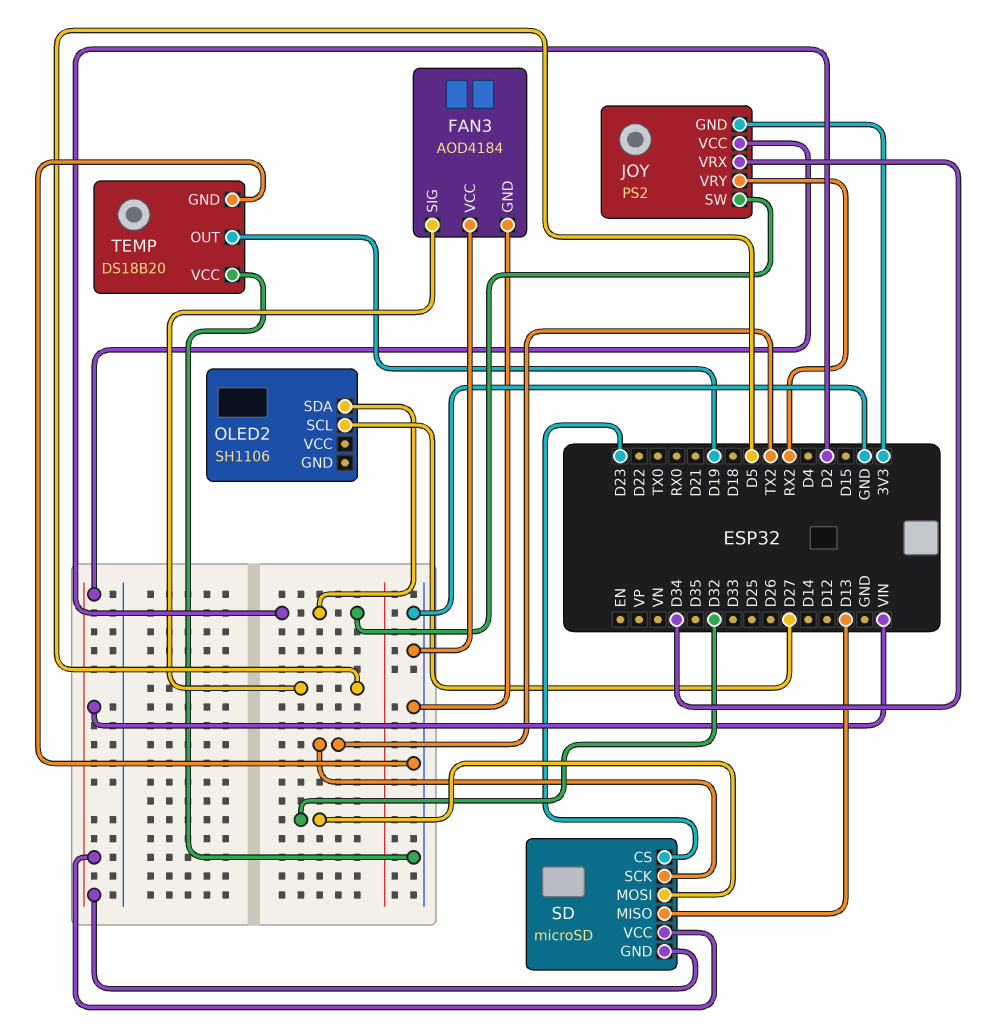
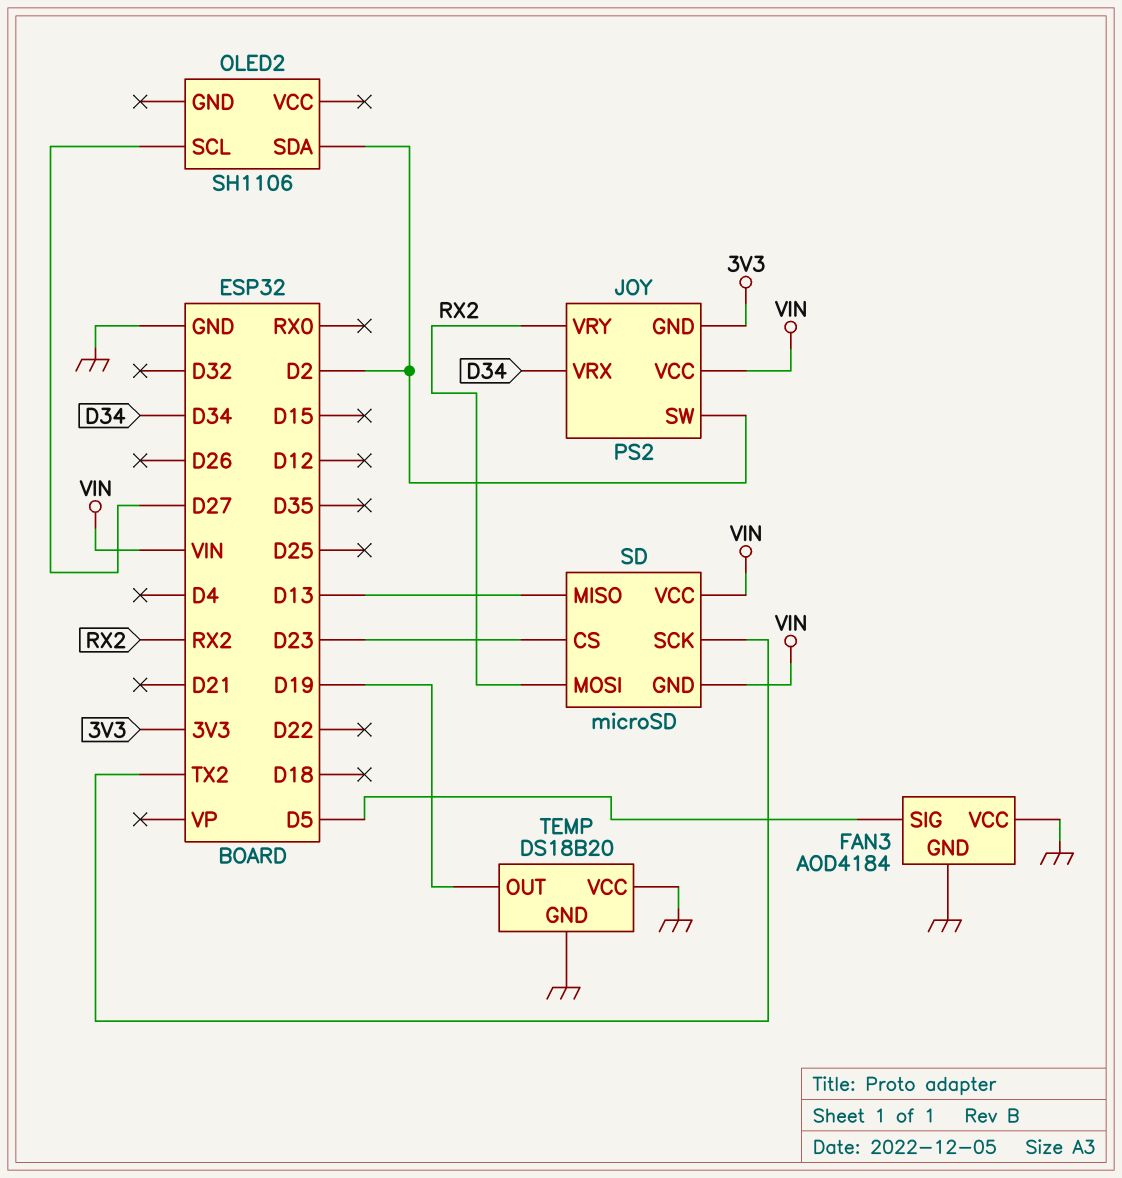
SD pin MOSI: D32 -> RX2

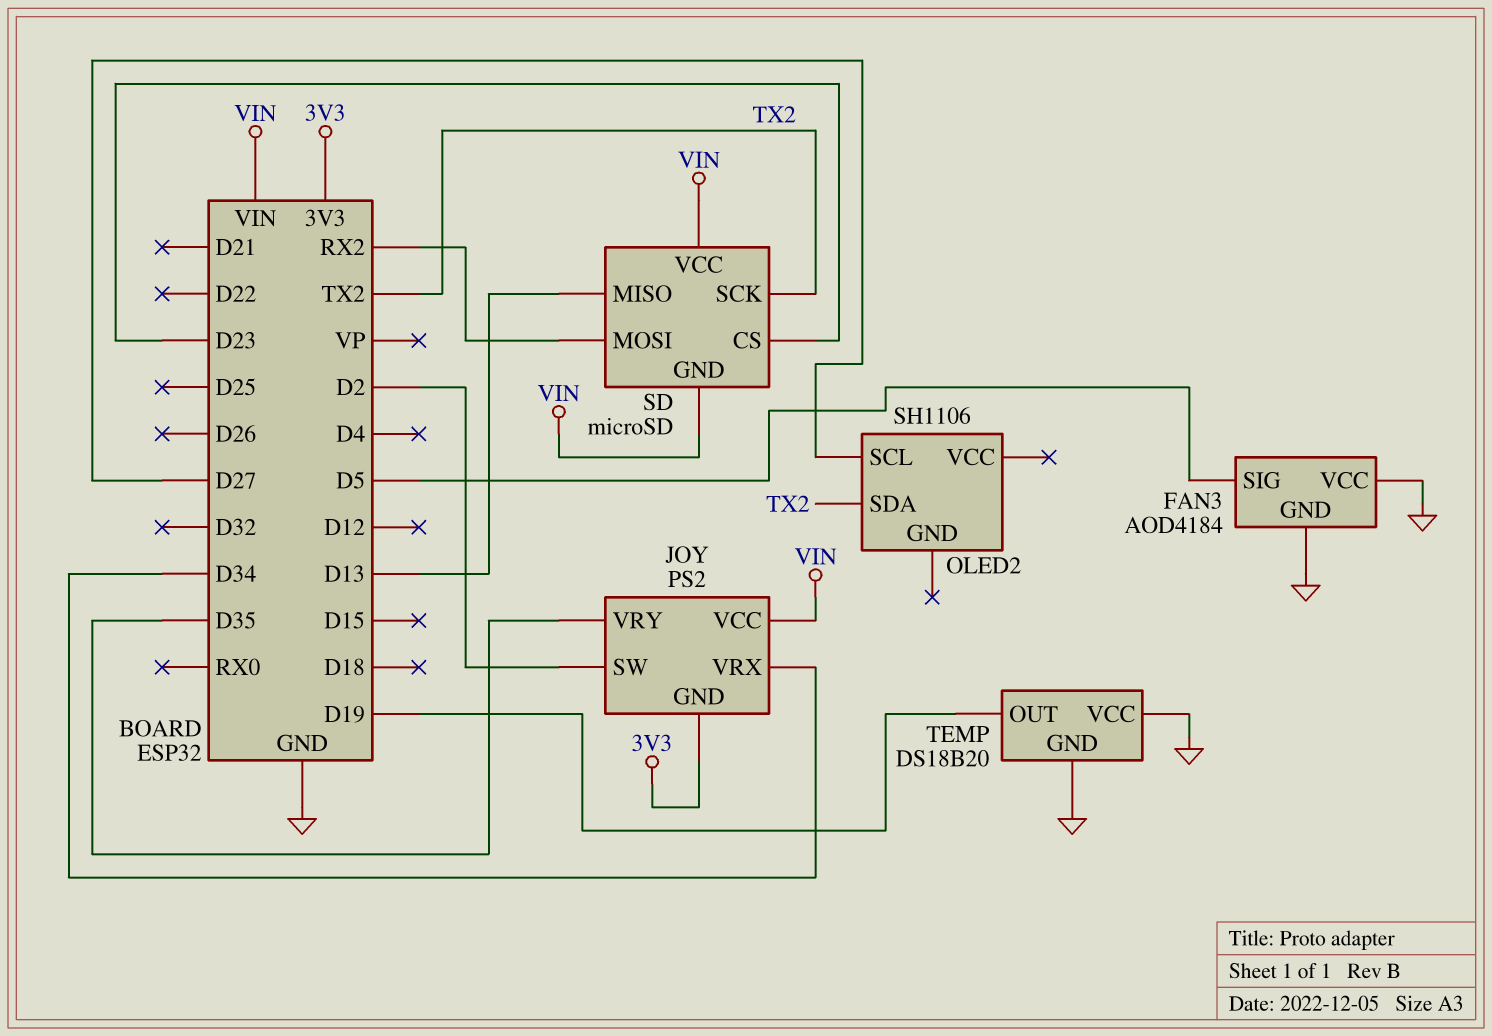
JOY pin VRY: RX2 -> D35
OLED2 pin SDA: D2 -> TX2

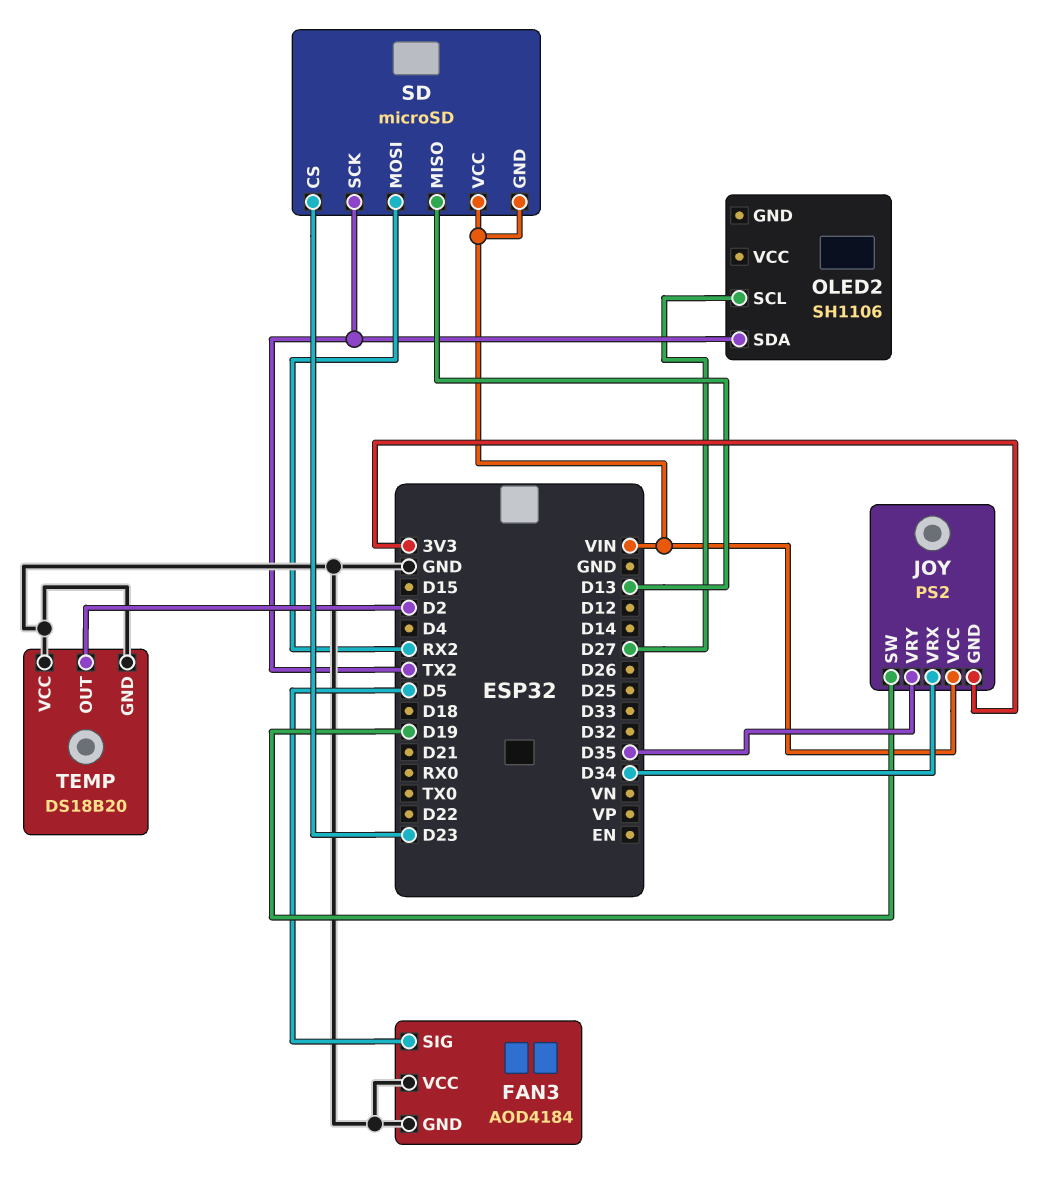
JOY pin SW: D2 -> D19
TEMP pin OUT: D19 -> D2

